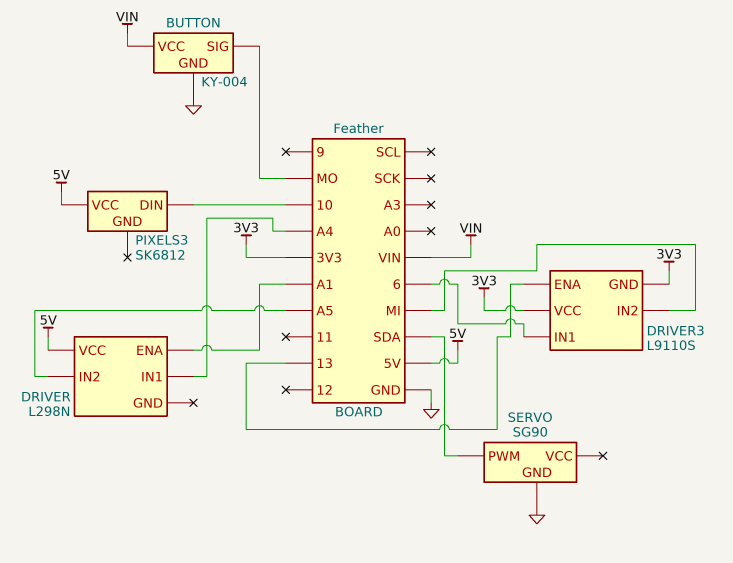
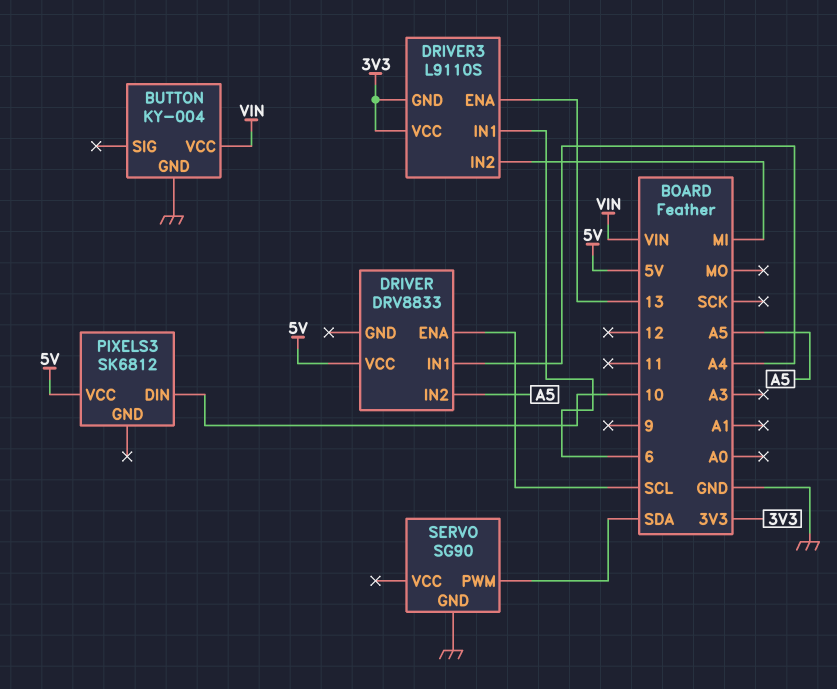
BUTTON pin SIG: MO -> none
DRIVER: L298N -> DRV8833
DRIVER pin ENA: A1 -> SCL

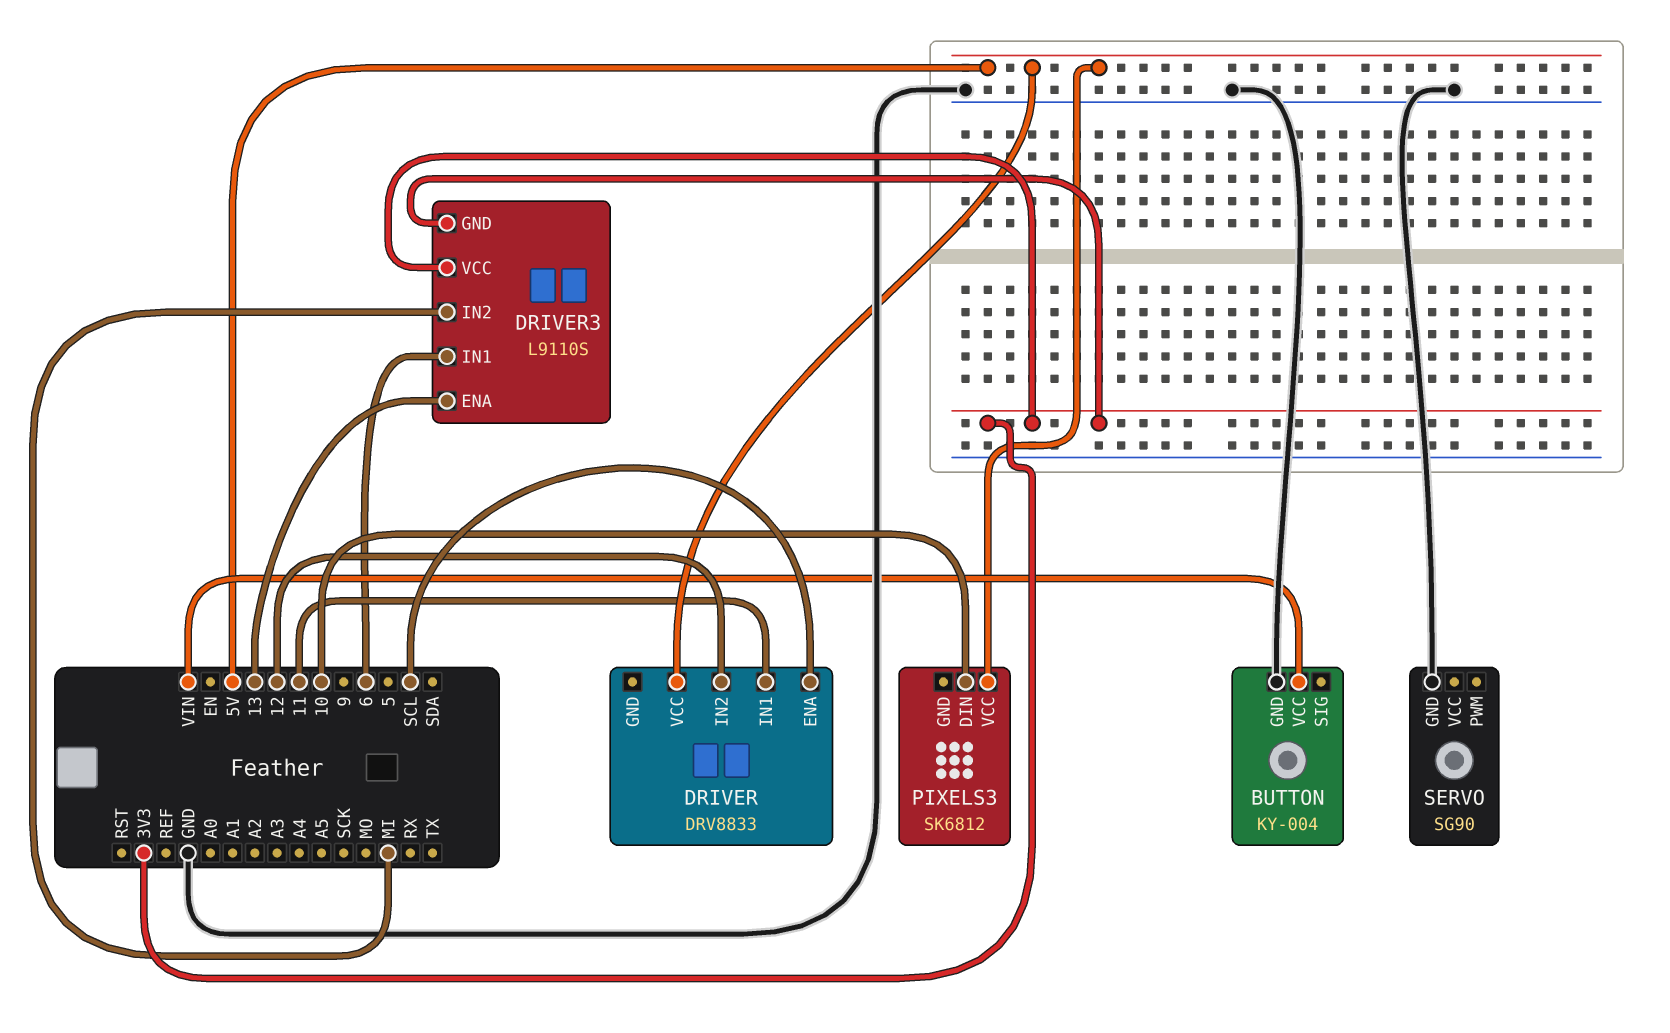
DRIVER pin IN1: A4 -> 11
DRIVER pin IN2: A5 -> 12
SERVO pin PWM: SDA -> none

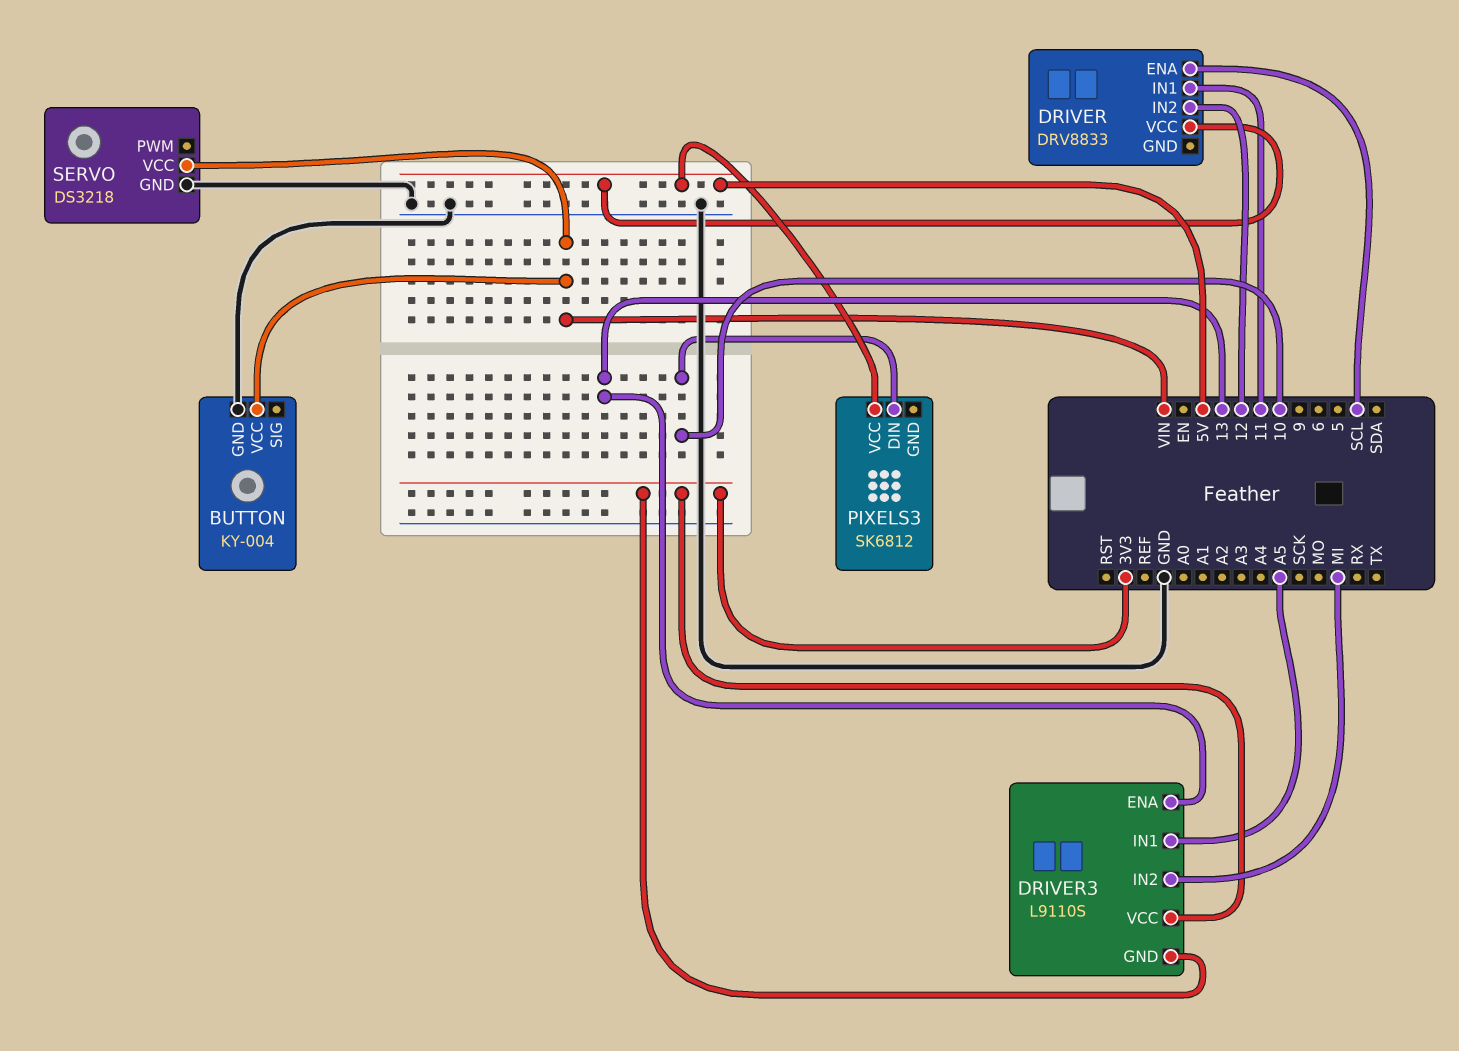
DRIVER3 pin IN1: 6 -> A5
SERVO: SG90 -> DS3218
SERVO pin VCC: none -> VIN

